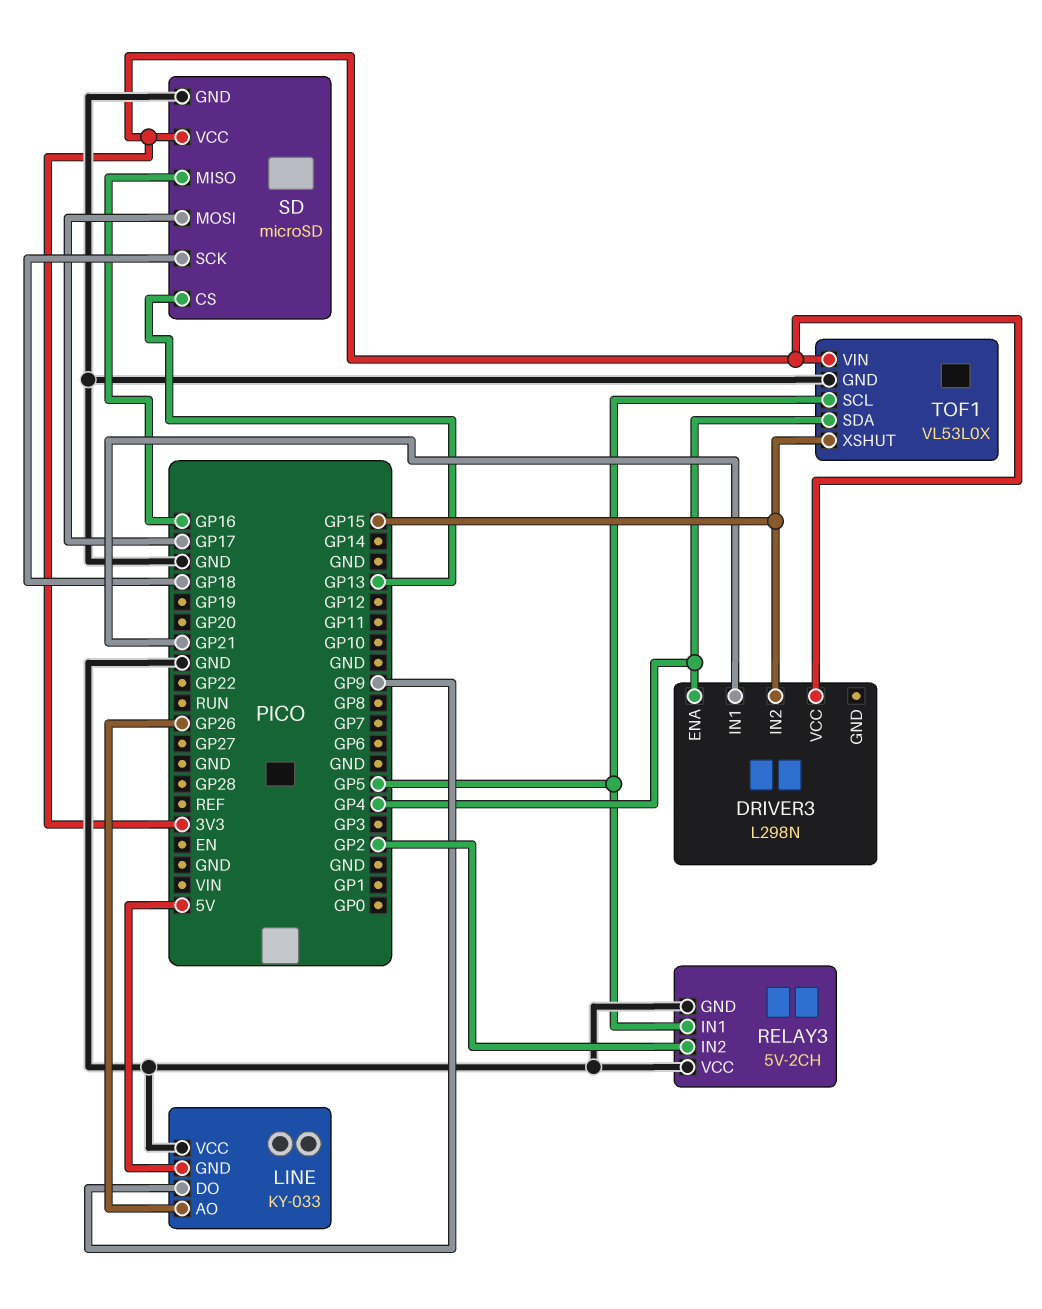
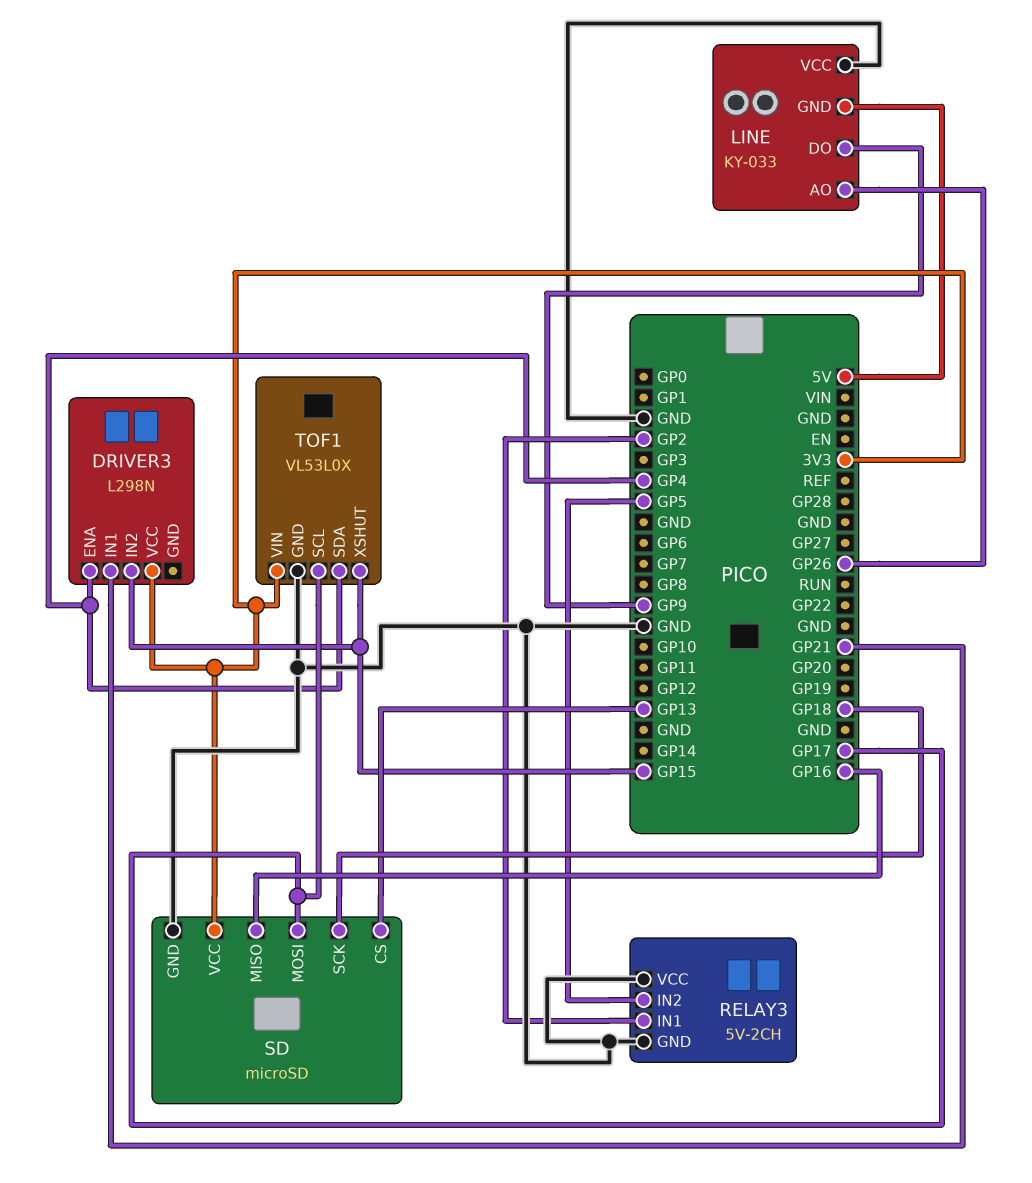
RELAY3 pin IN1: GP5 -> GP2
RELAY3 pin IN2: GP2 -> GP5
TOF1 pin SCL: GP5 -> GP17

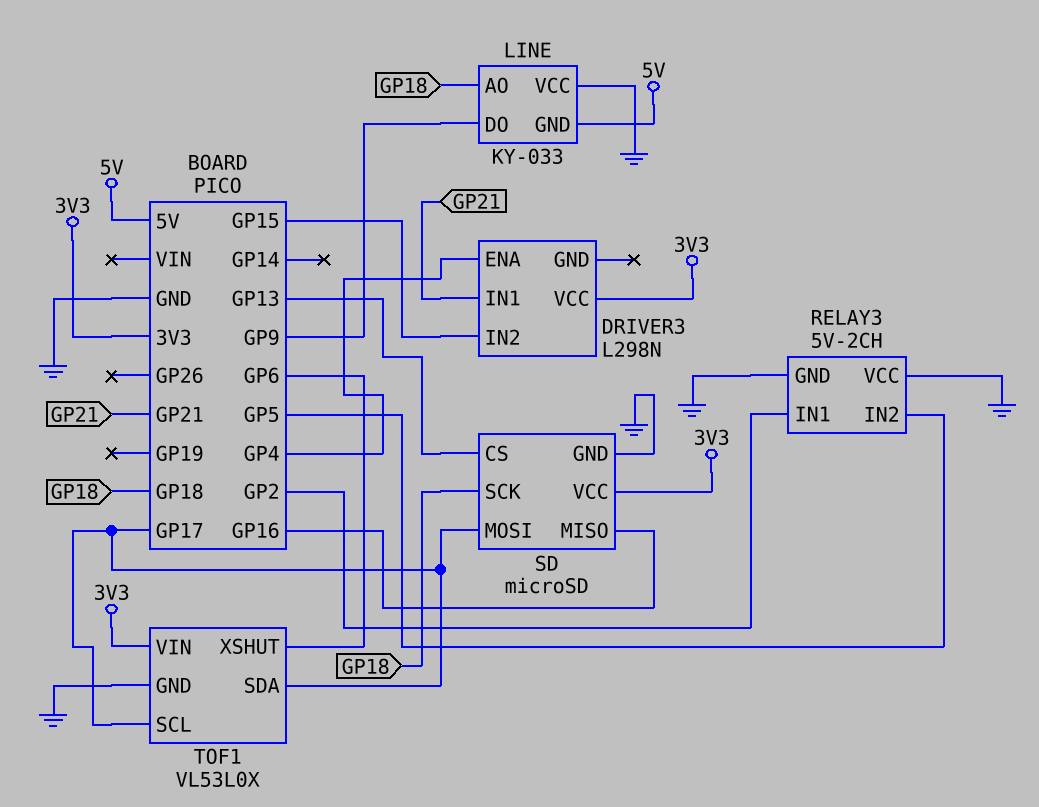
LINE pin AO: GP26 -> GP18
TOF1 pin SDA: GP4 -> GP17
TOF1 pin XSHUT: GP15 -> GP6

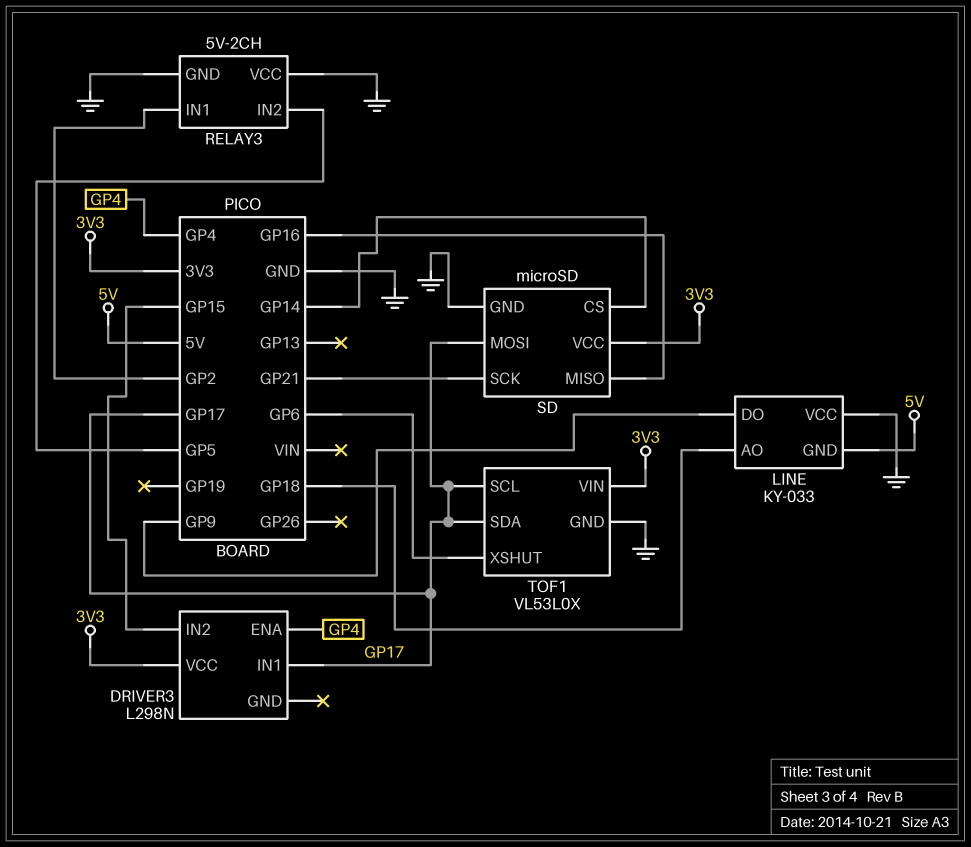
DRIVER3 pin IN1: GP21 -> GP17
SD pin CS: GP13 -> GP14
SD pin SCK: GP18 -> GP21

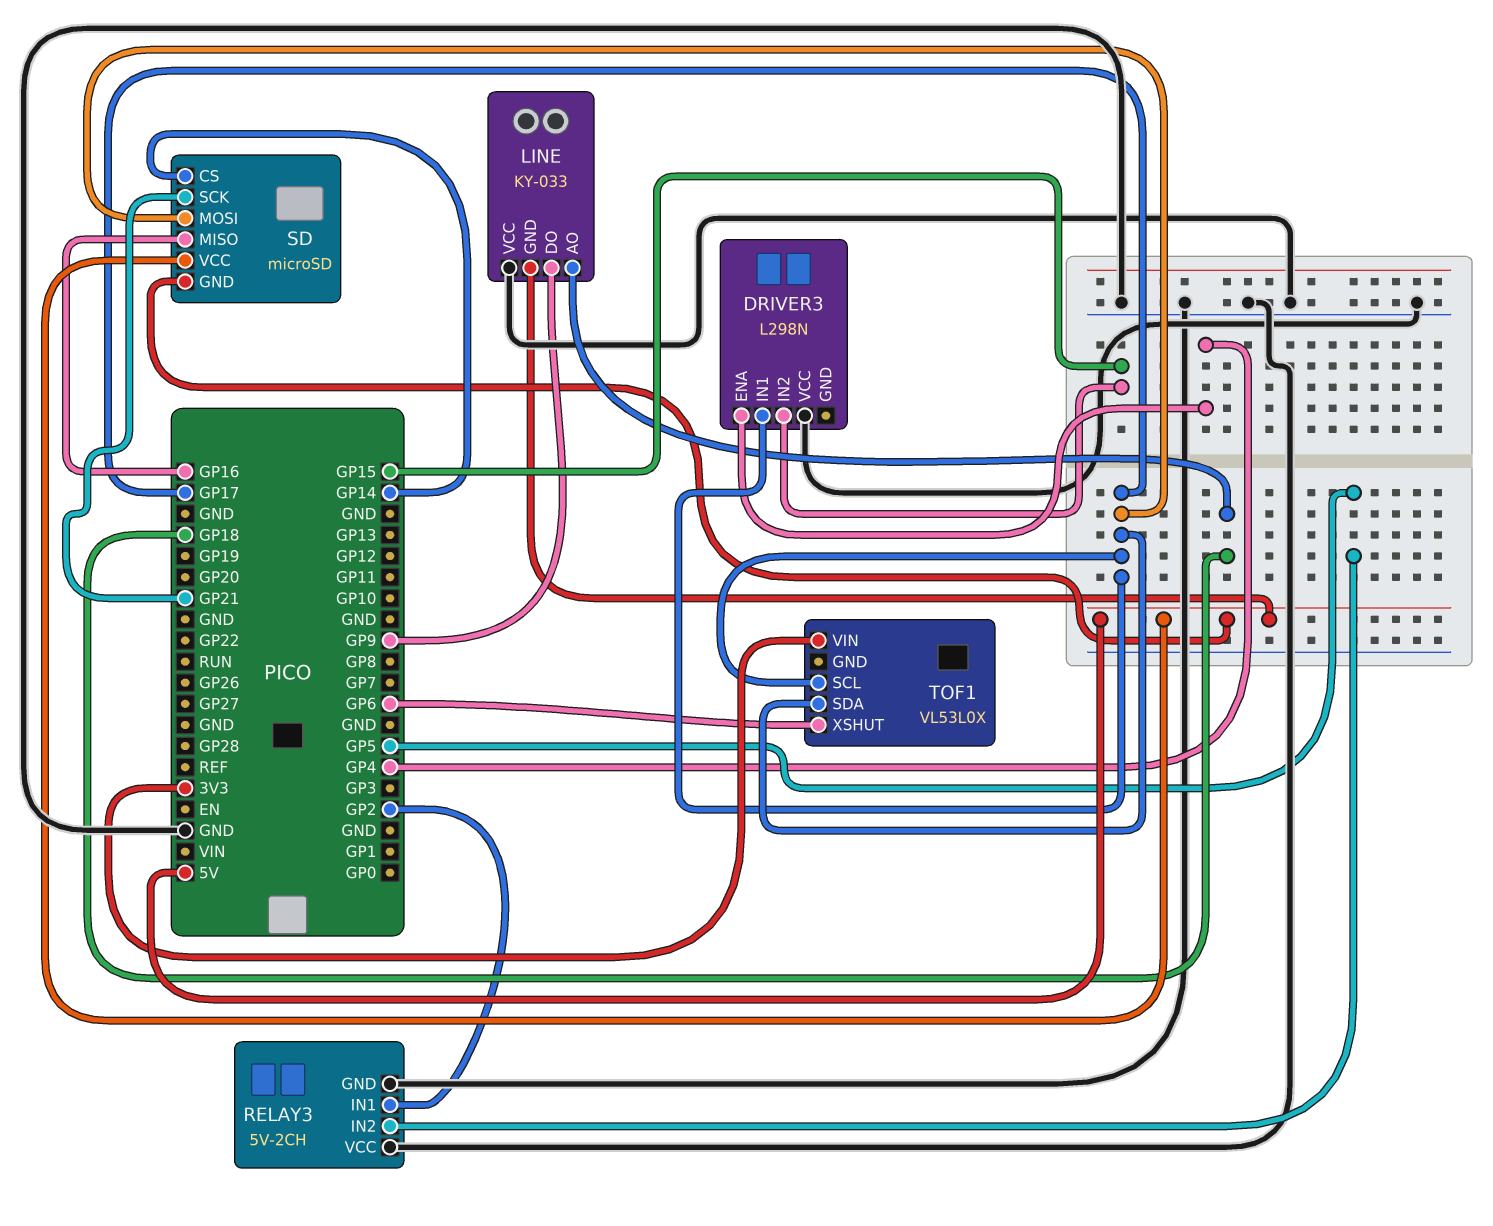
DRIVER3 pin VCC: 3V3 -> GND
SD pin GND: GND -> 5V
SD pin VCC: 3V3 -> 5V
TOF1 pin GND: GND -> none

